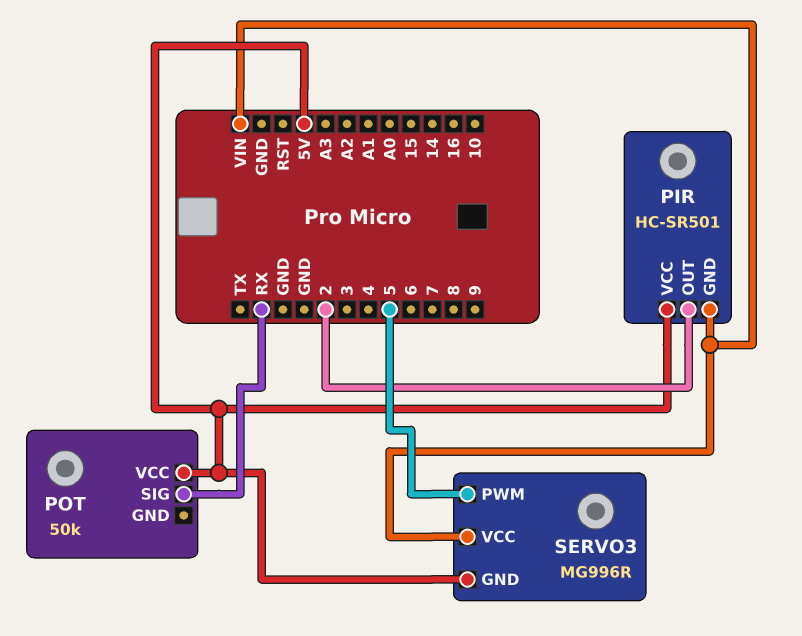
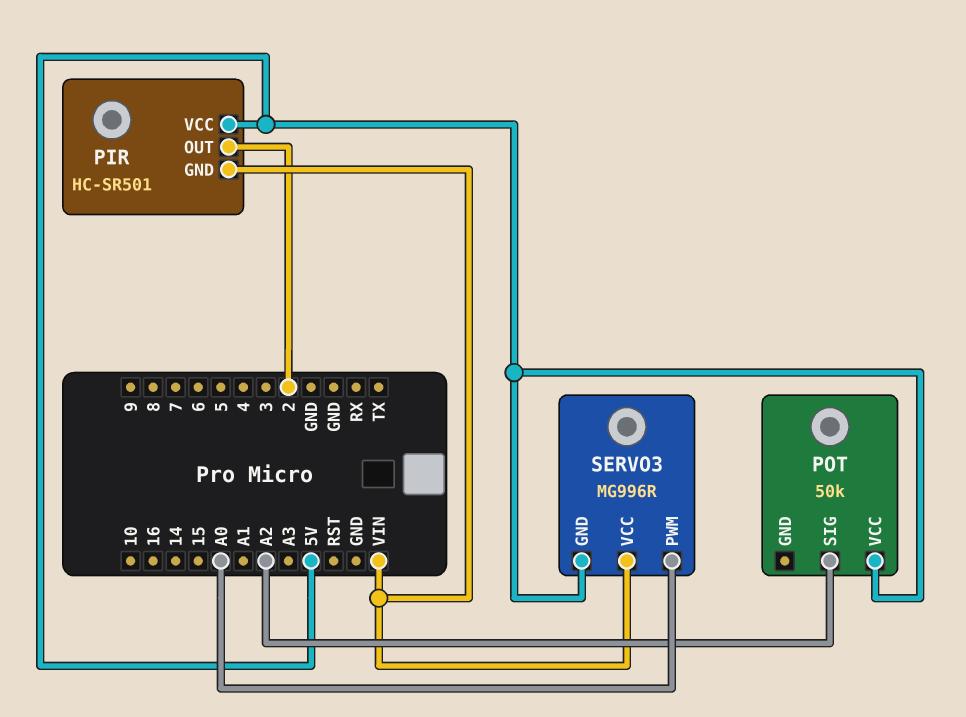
POT pin SIG: RX -> A2
SERVO3 pin PWM: 5 -> A0

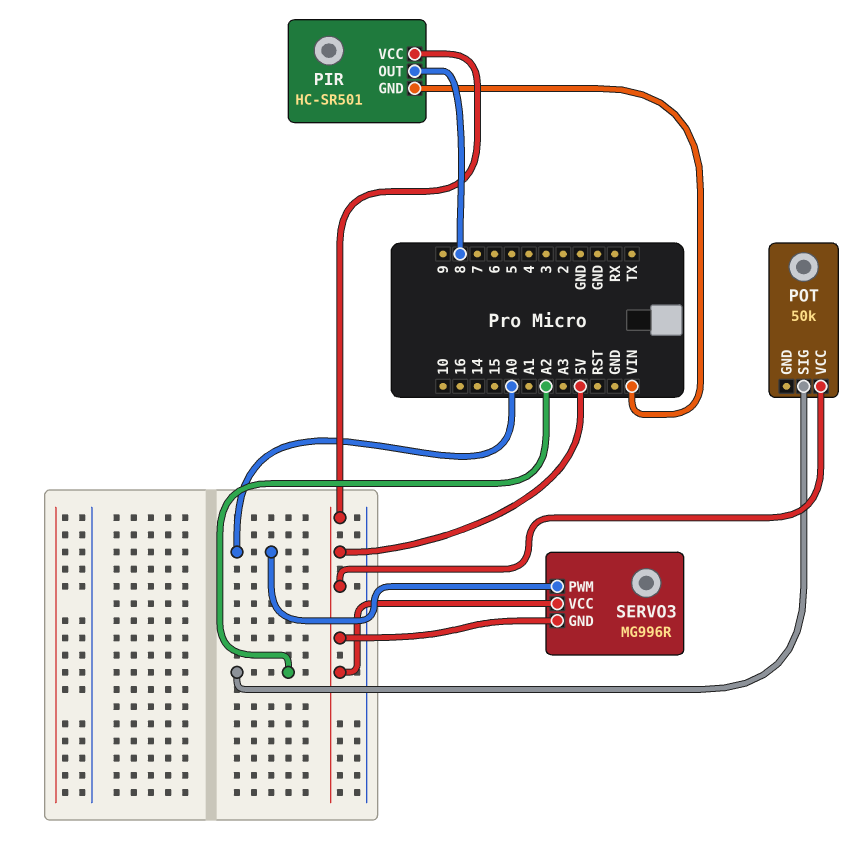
PIR pin OUT: 2 -> 8
SERVO3 pin VCC: VIN -> 5V

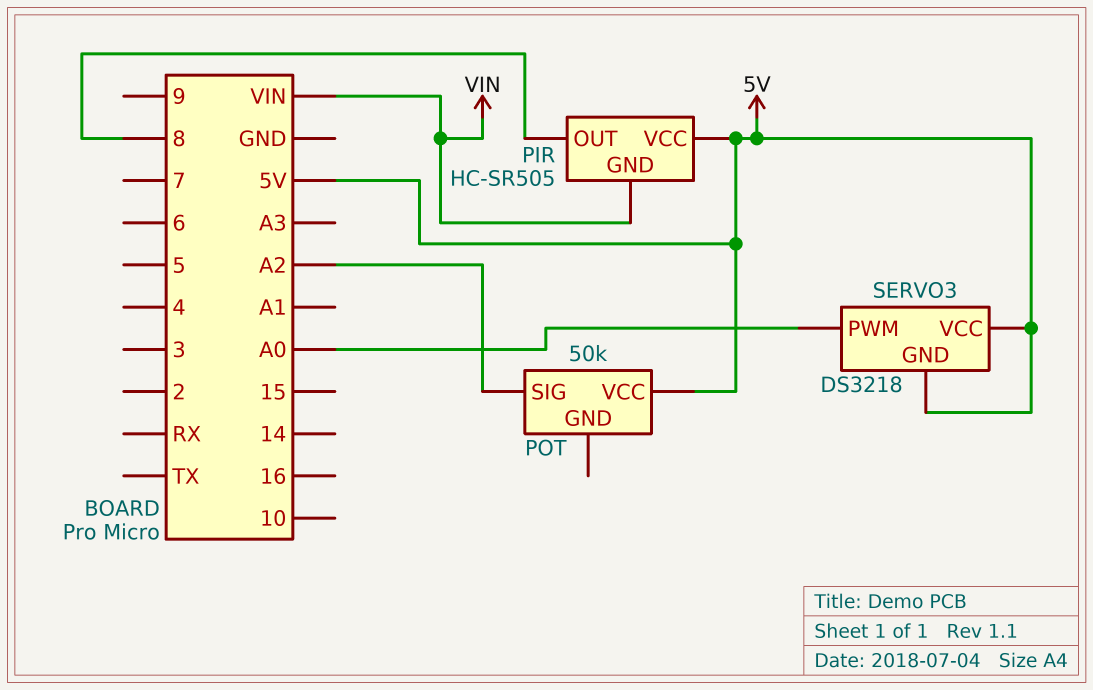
PIR: HC-SR501 -> HC-SR505
SERVO3: MG996R -> DS3218

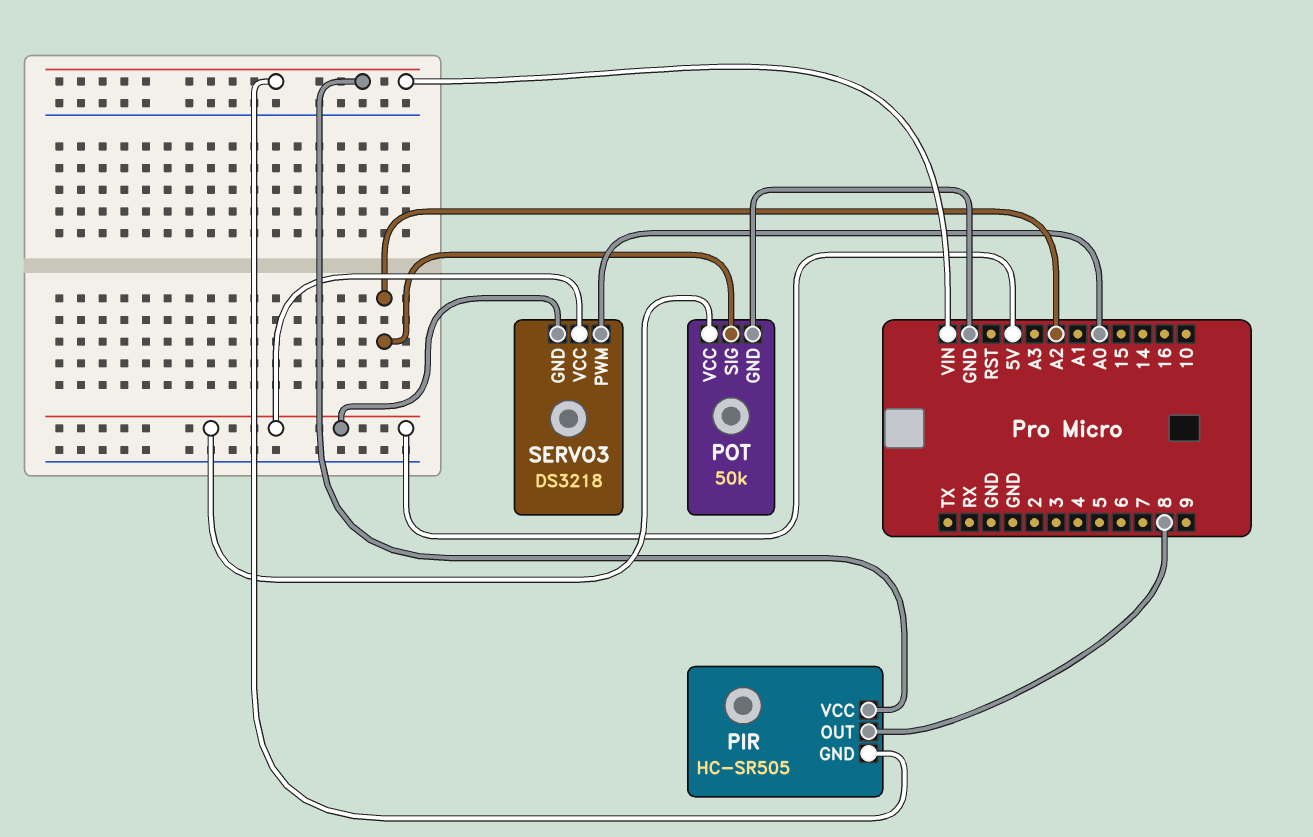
PIR pin VCC: 5V -> VIN
POT pin GND: none -> GND

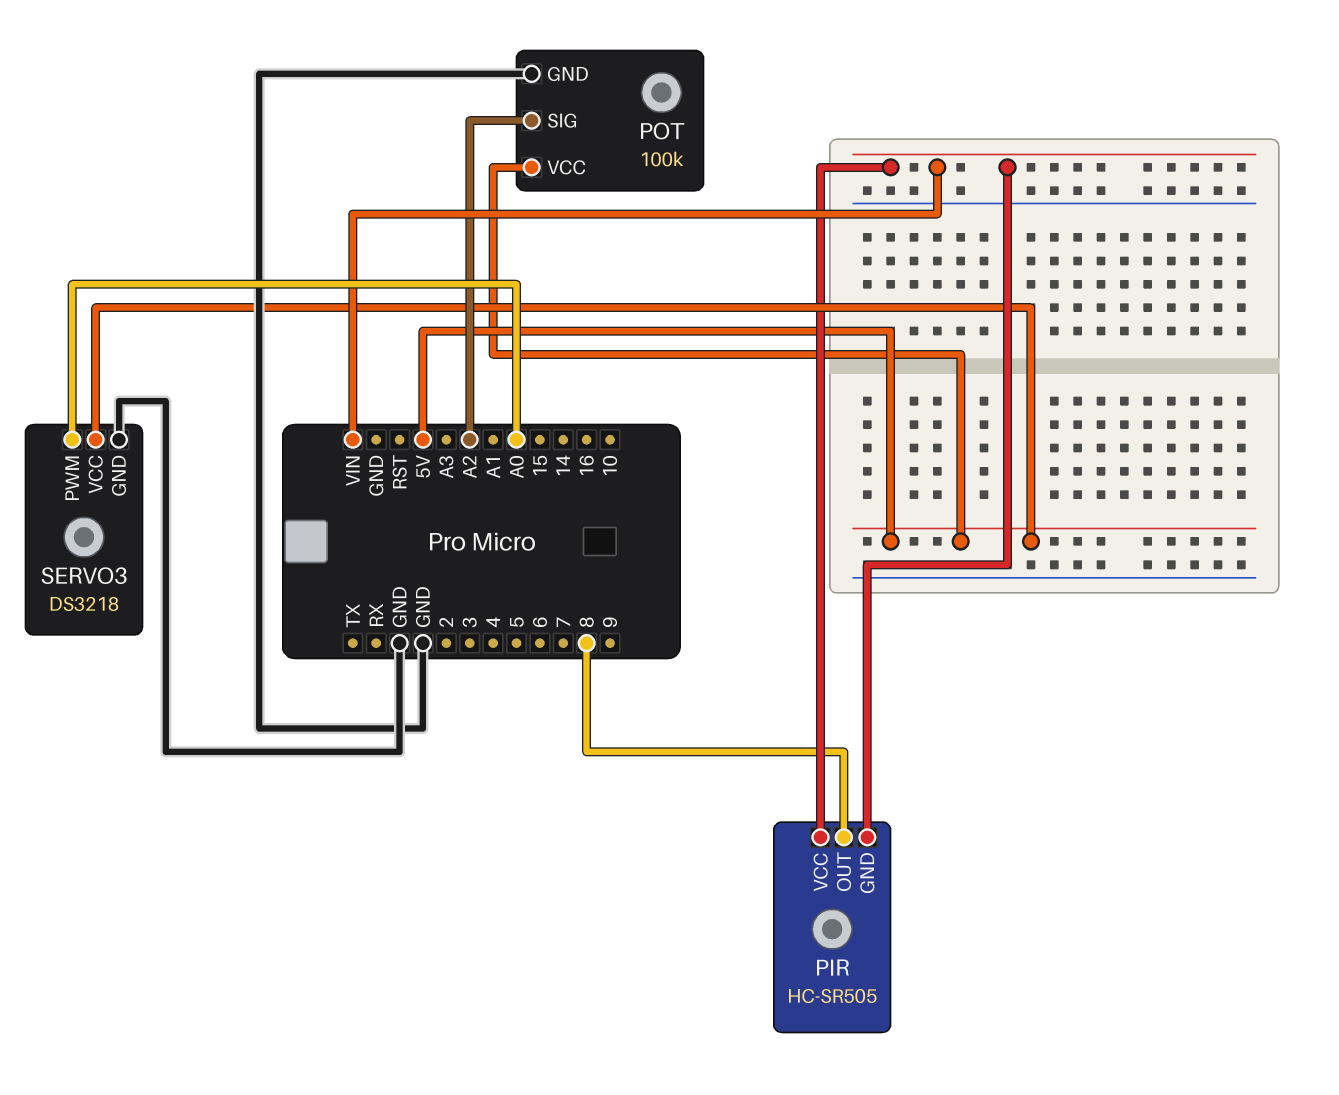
POT: 50k -> 100k
SERVO3 pin GND: 5V -> GND

